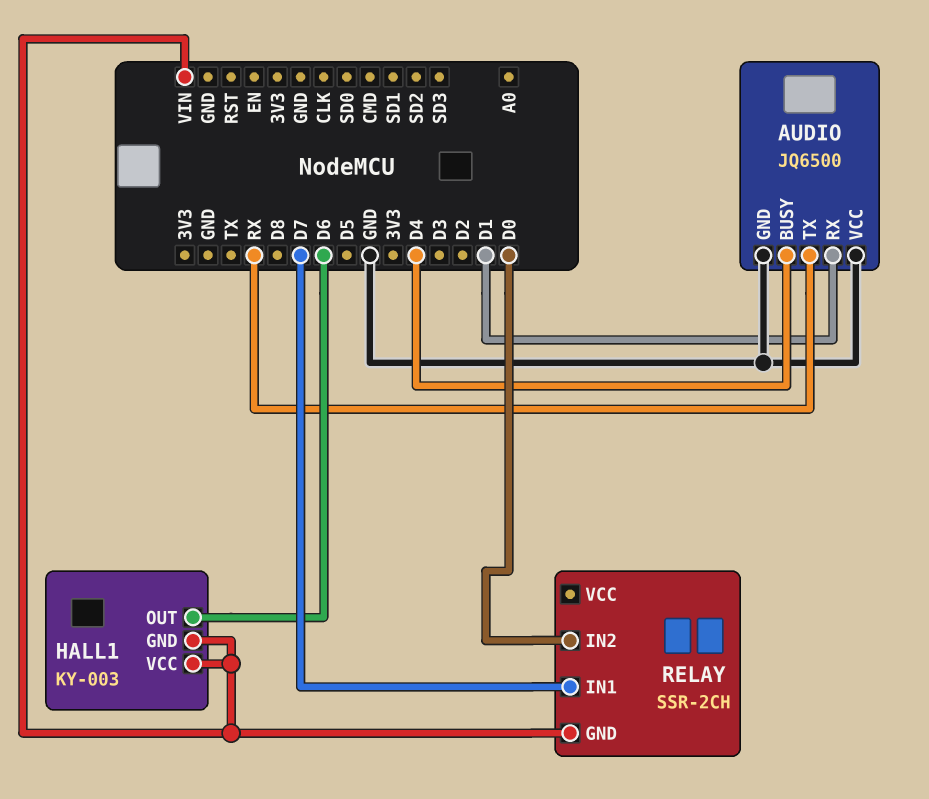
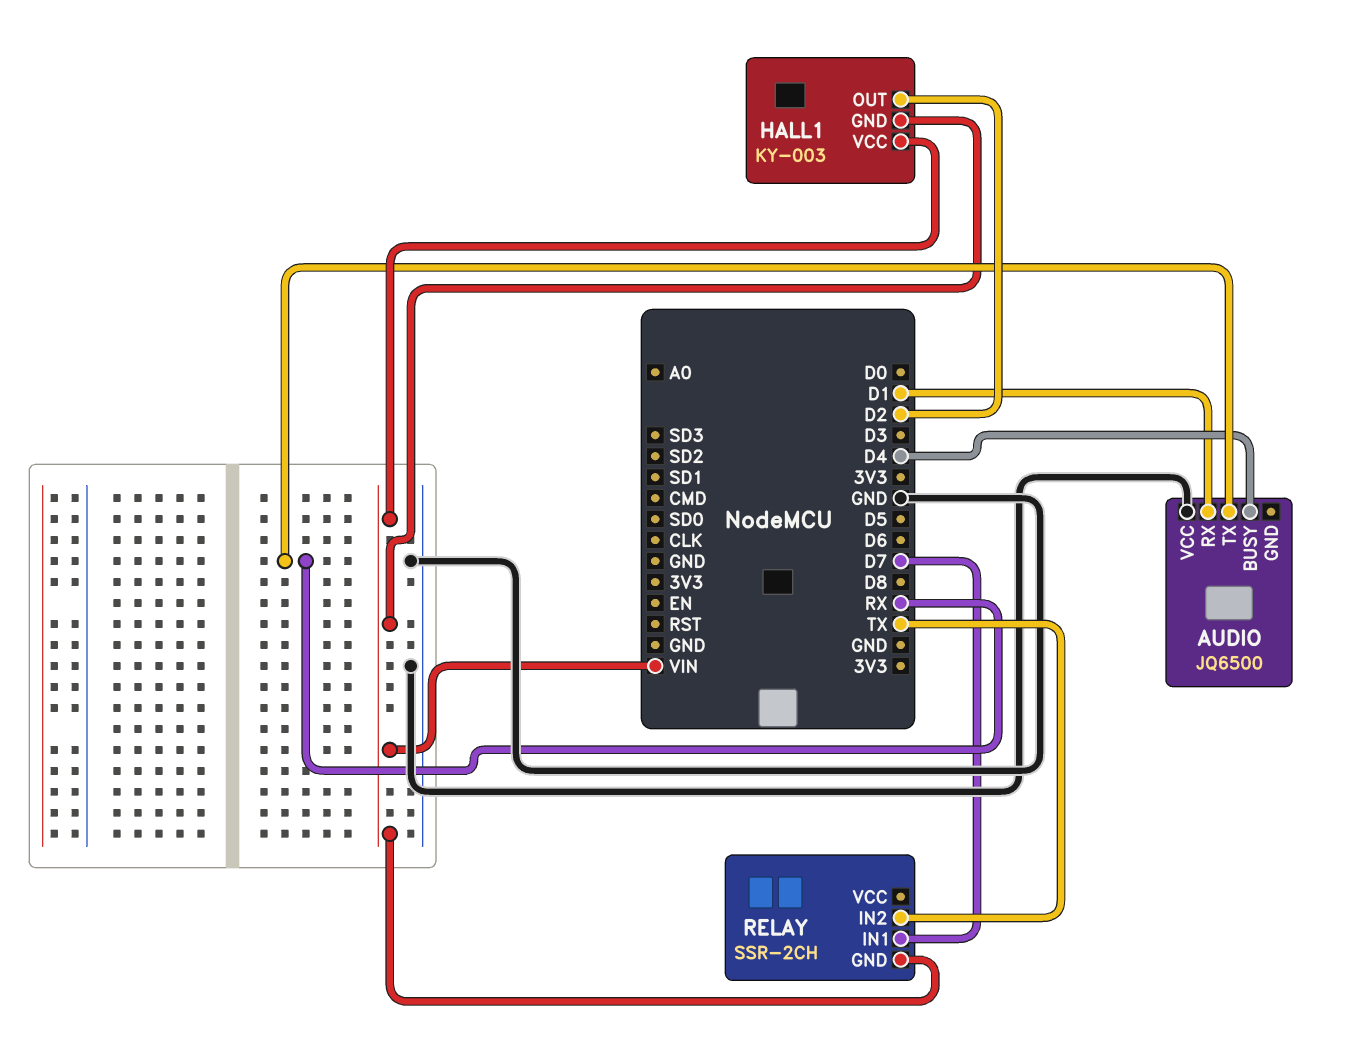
AUDIO pin GND: GND -> none
HALL1 pin OUT: D6 -> D2
RELAY pin IN2: D0 -> TX

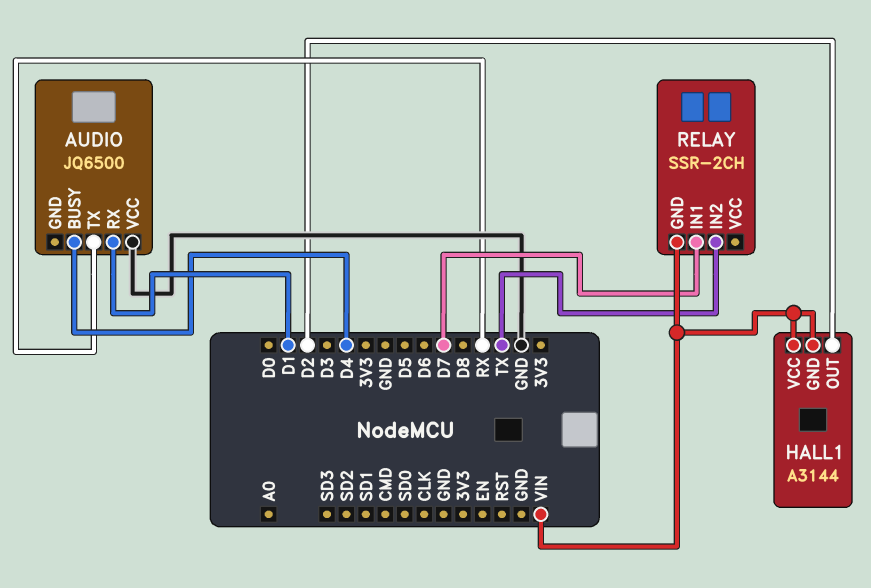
HALL1: KY-003 -> A3144

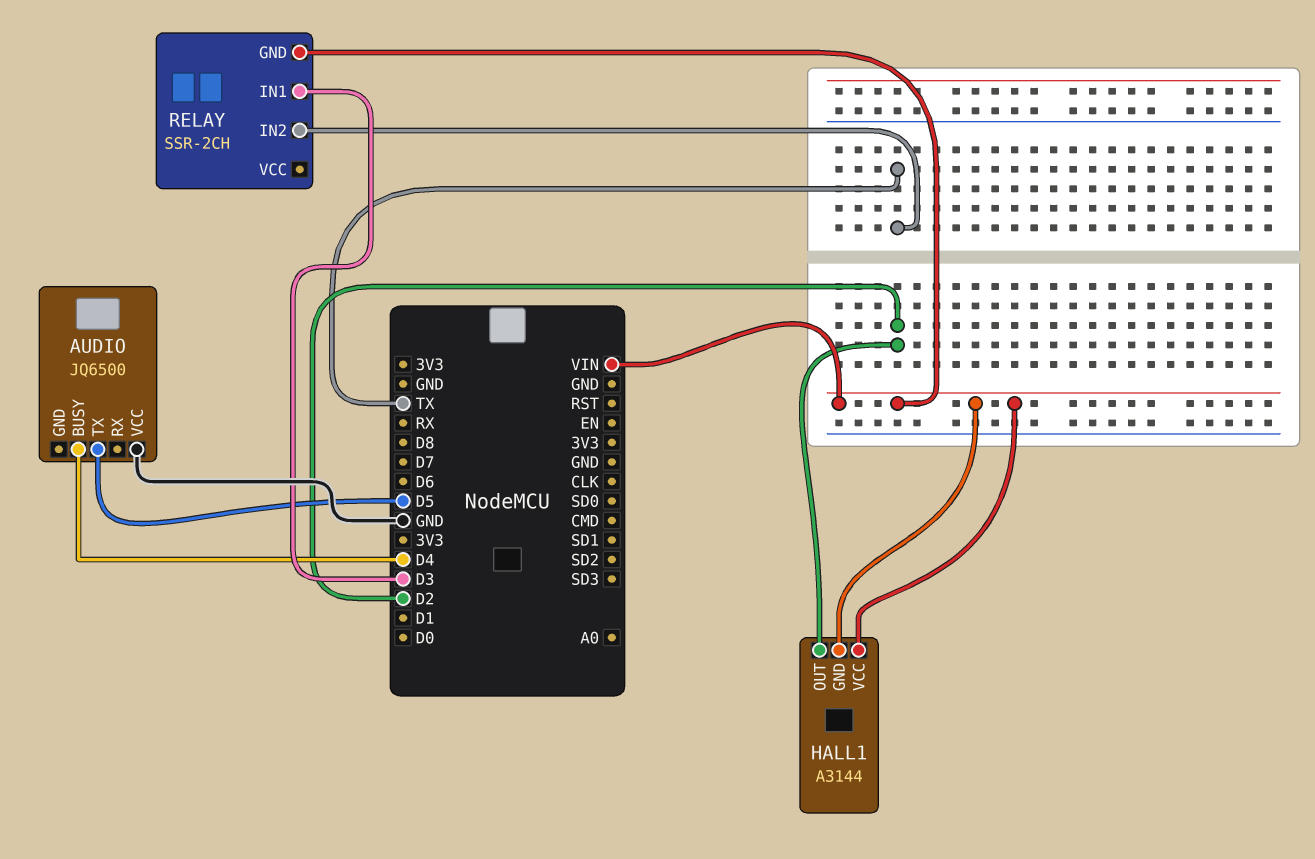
AUDIO pin RX: D1 -> none
AUDIO pin TX: RX -> D5
RELAY pin IN1: D7 -> D3

